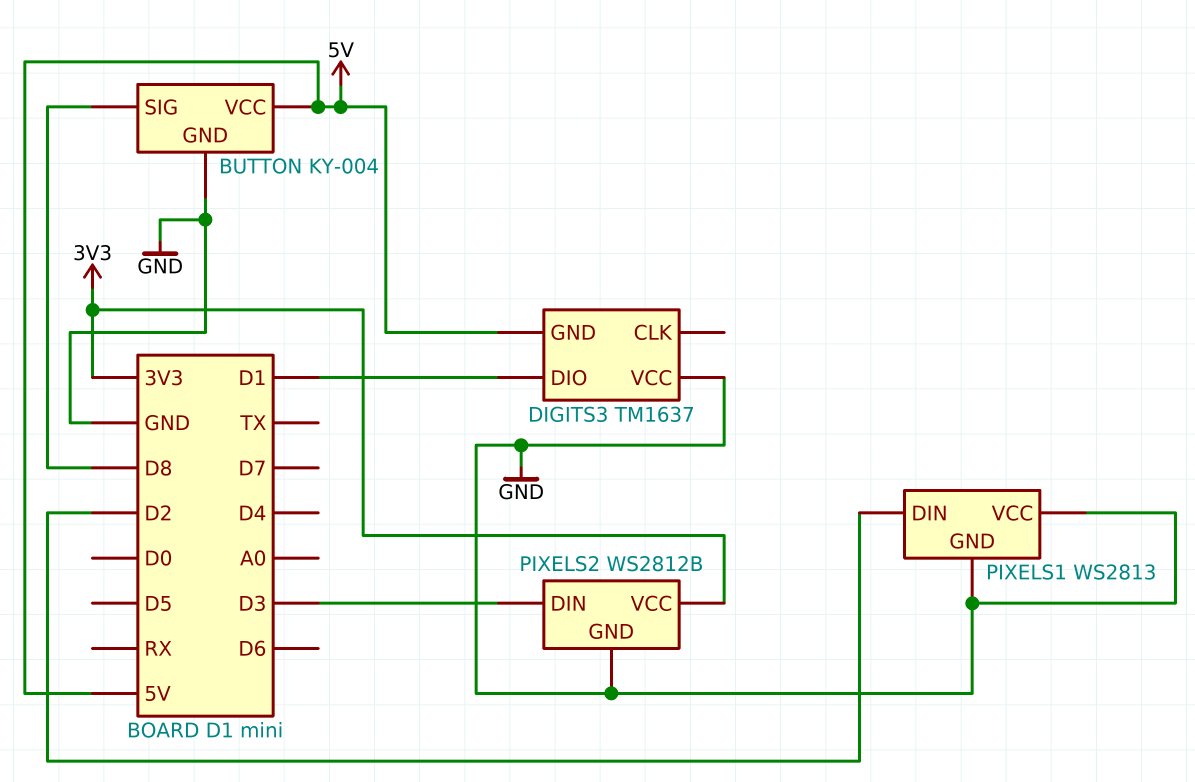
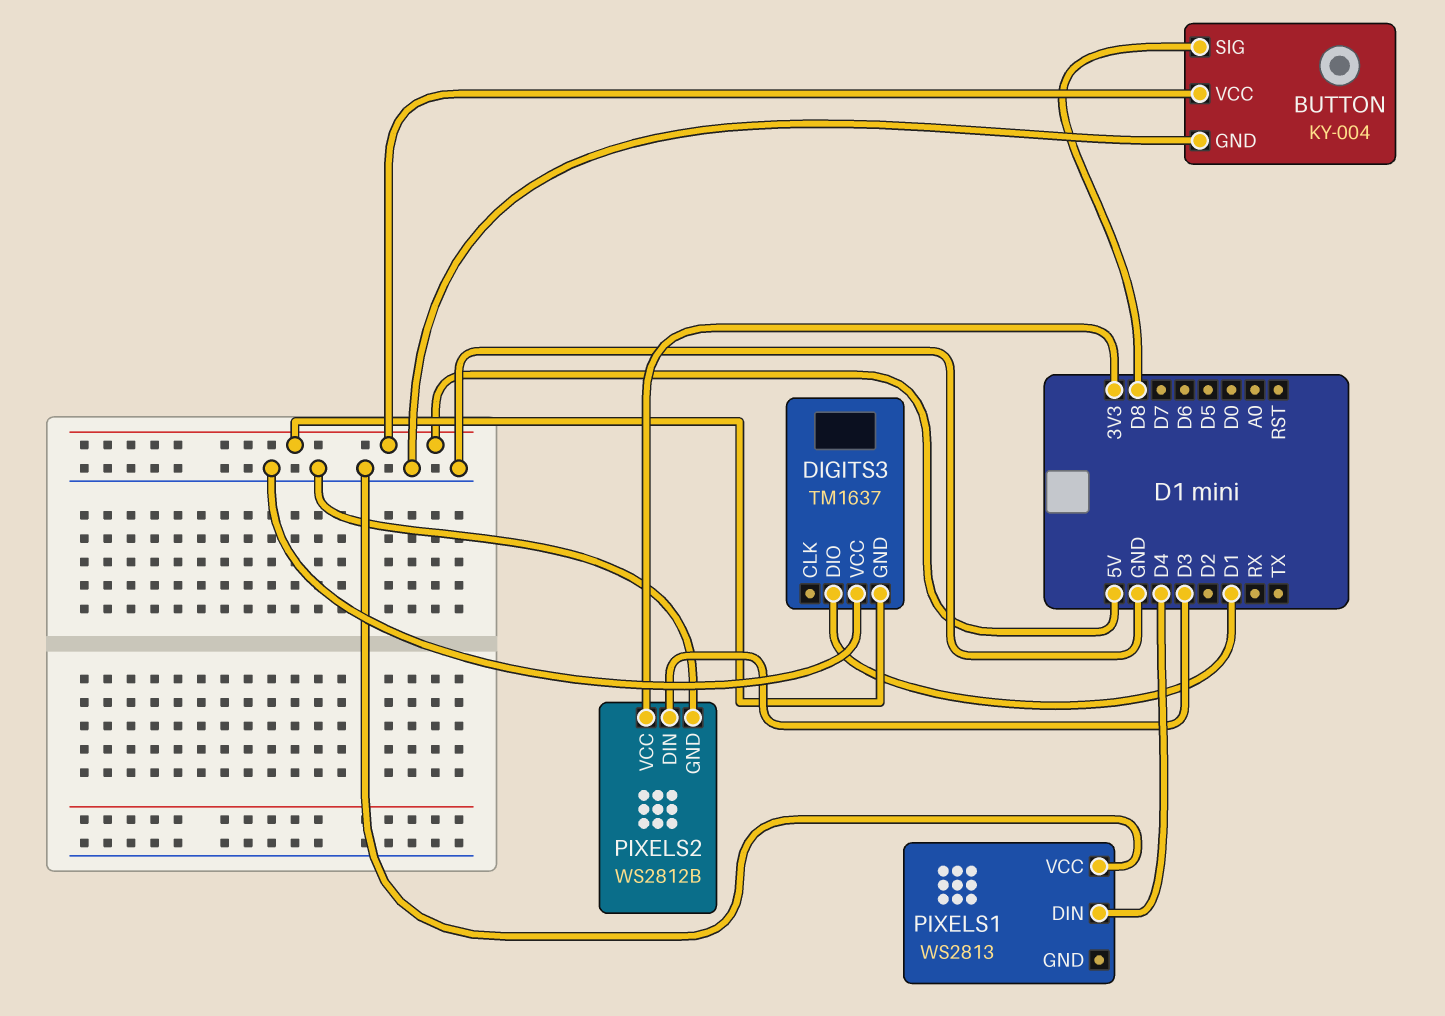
PIXELS1 pin DIN: D2 -> D4
PIXELS1 pin GND: GND -> none

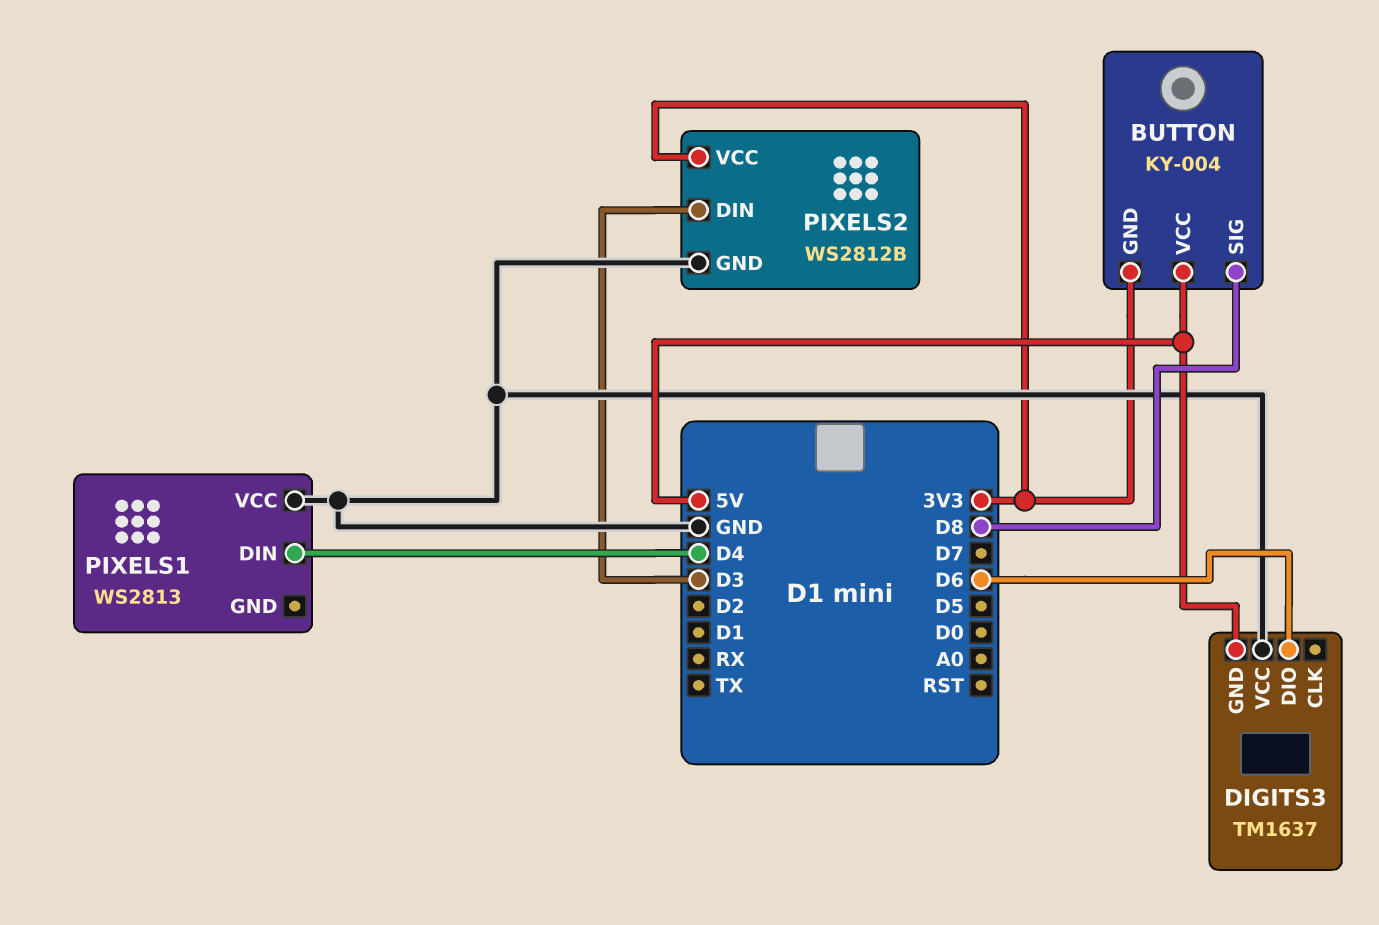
BUTTON pin GND: GND -> 3V3
DIGITS3 pin DIO: D1 -> D6

